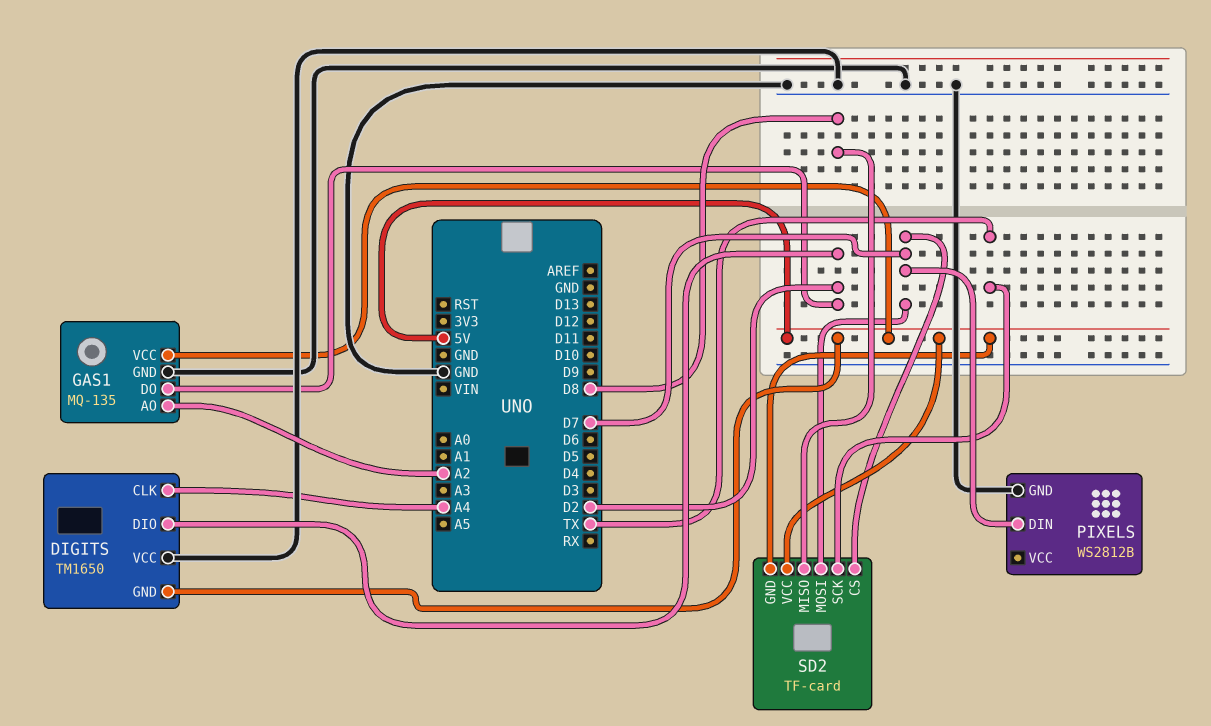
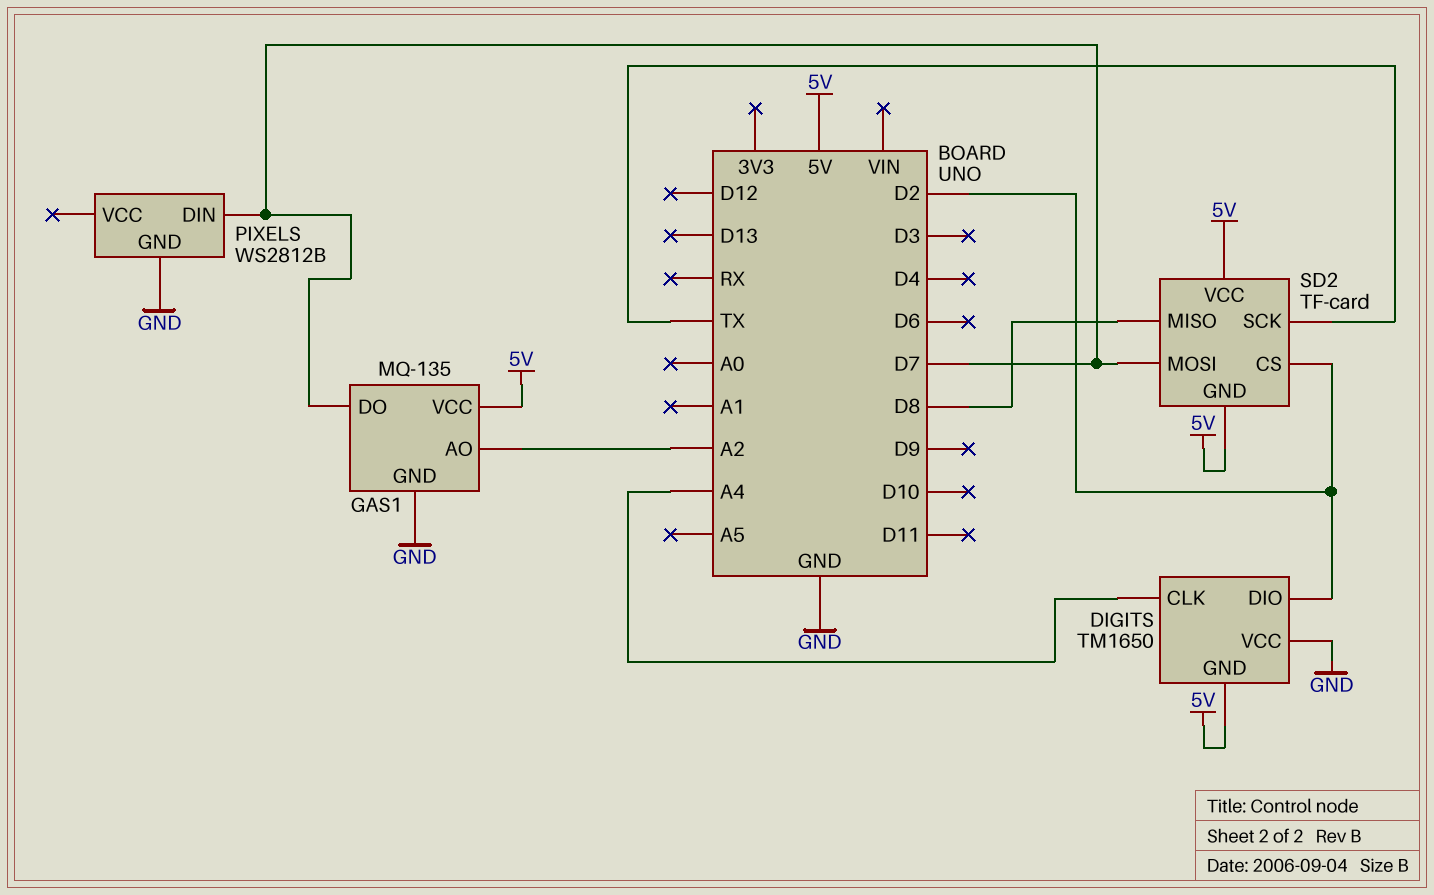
GAS1 pin DO: D2 -> D7
SD2 pin CS: D7 -> D2

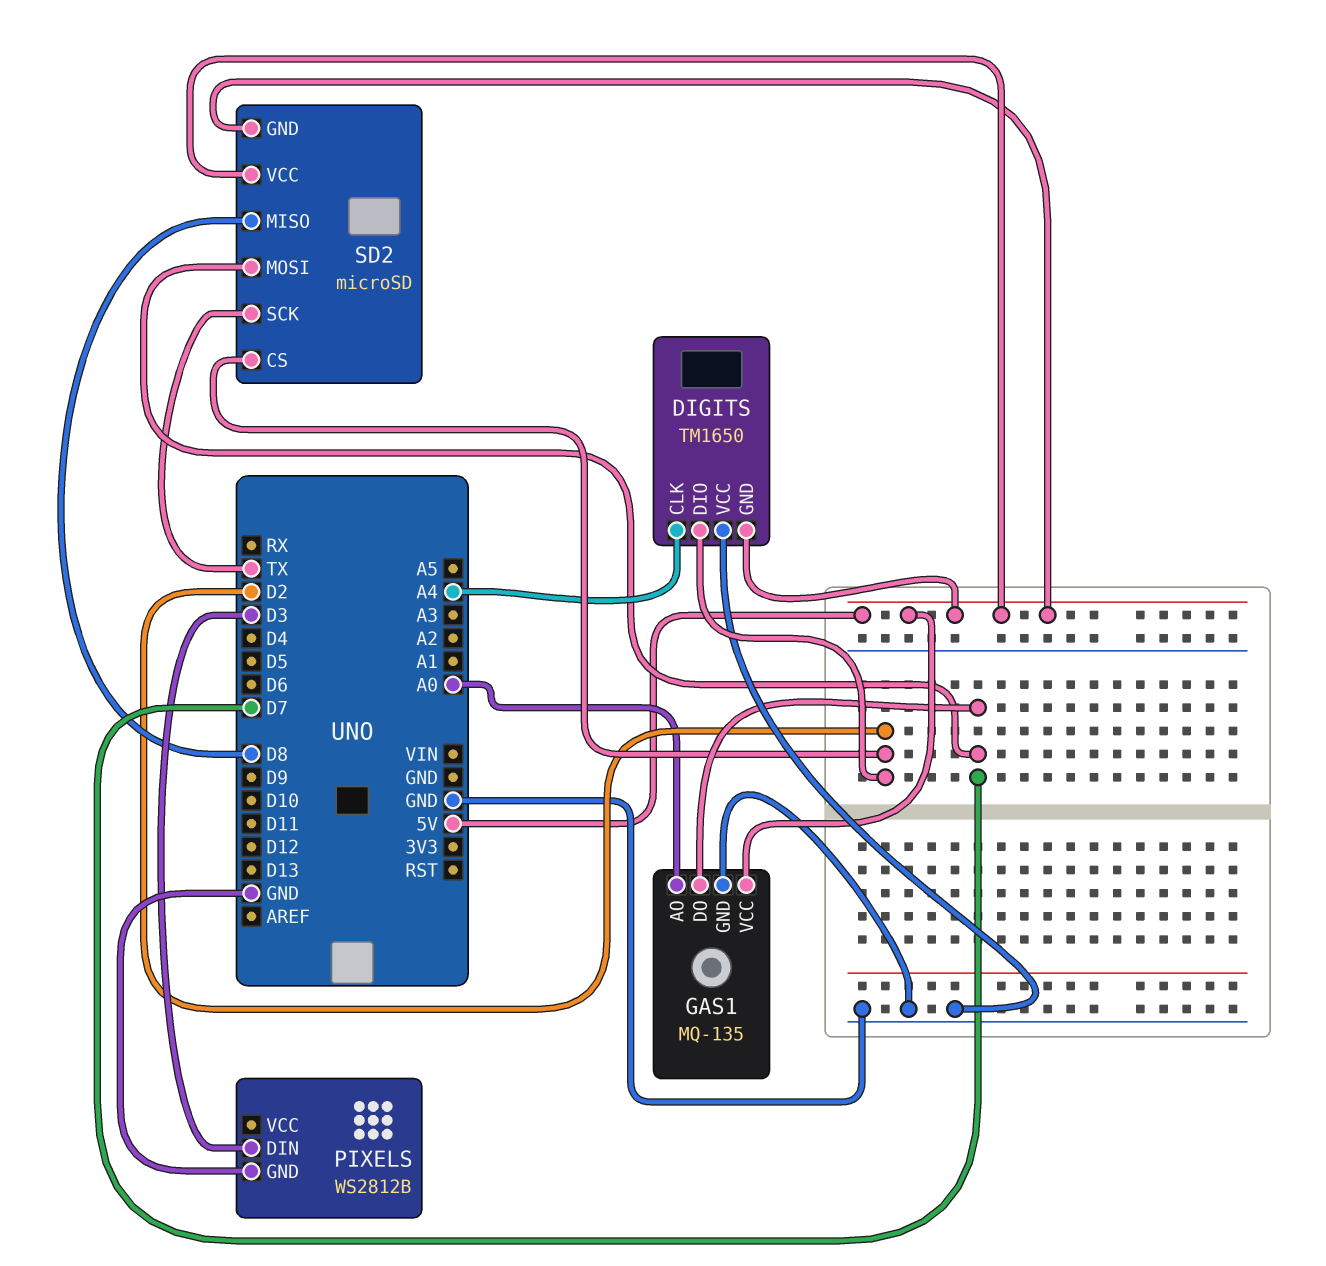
GAS1 pin AO: A2 -> A0
PIXELS pin DIN: D7 -> D3
SD2: TF-card -> microSD

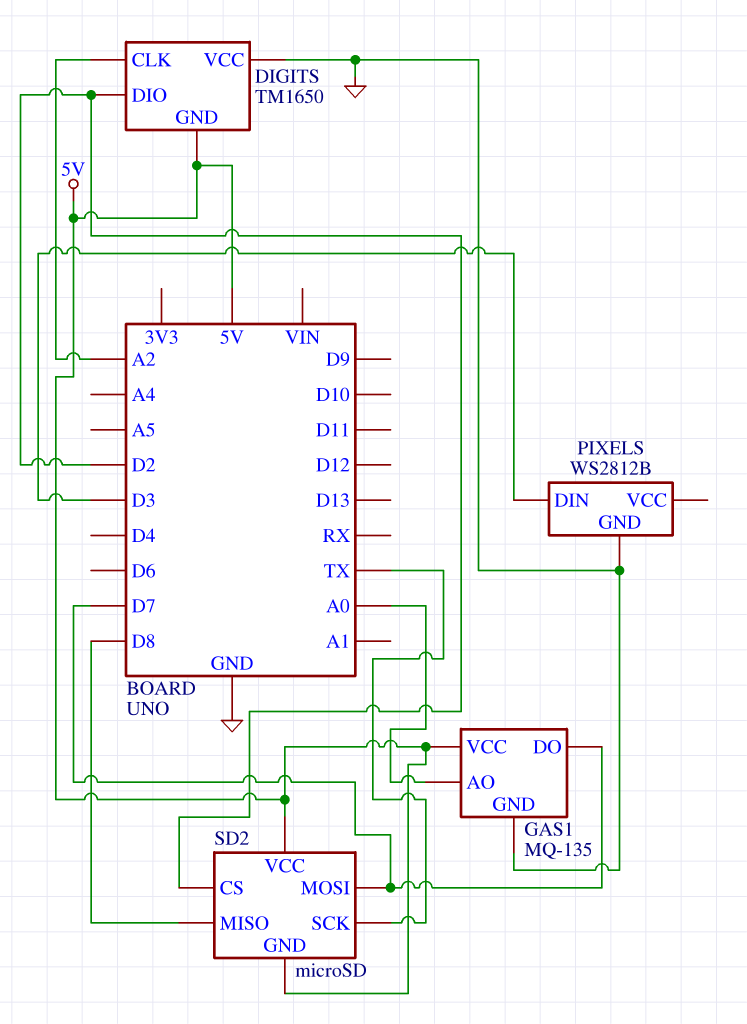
DIGITS pin CLK: A4 -> A2

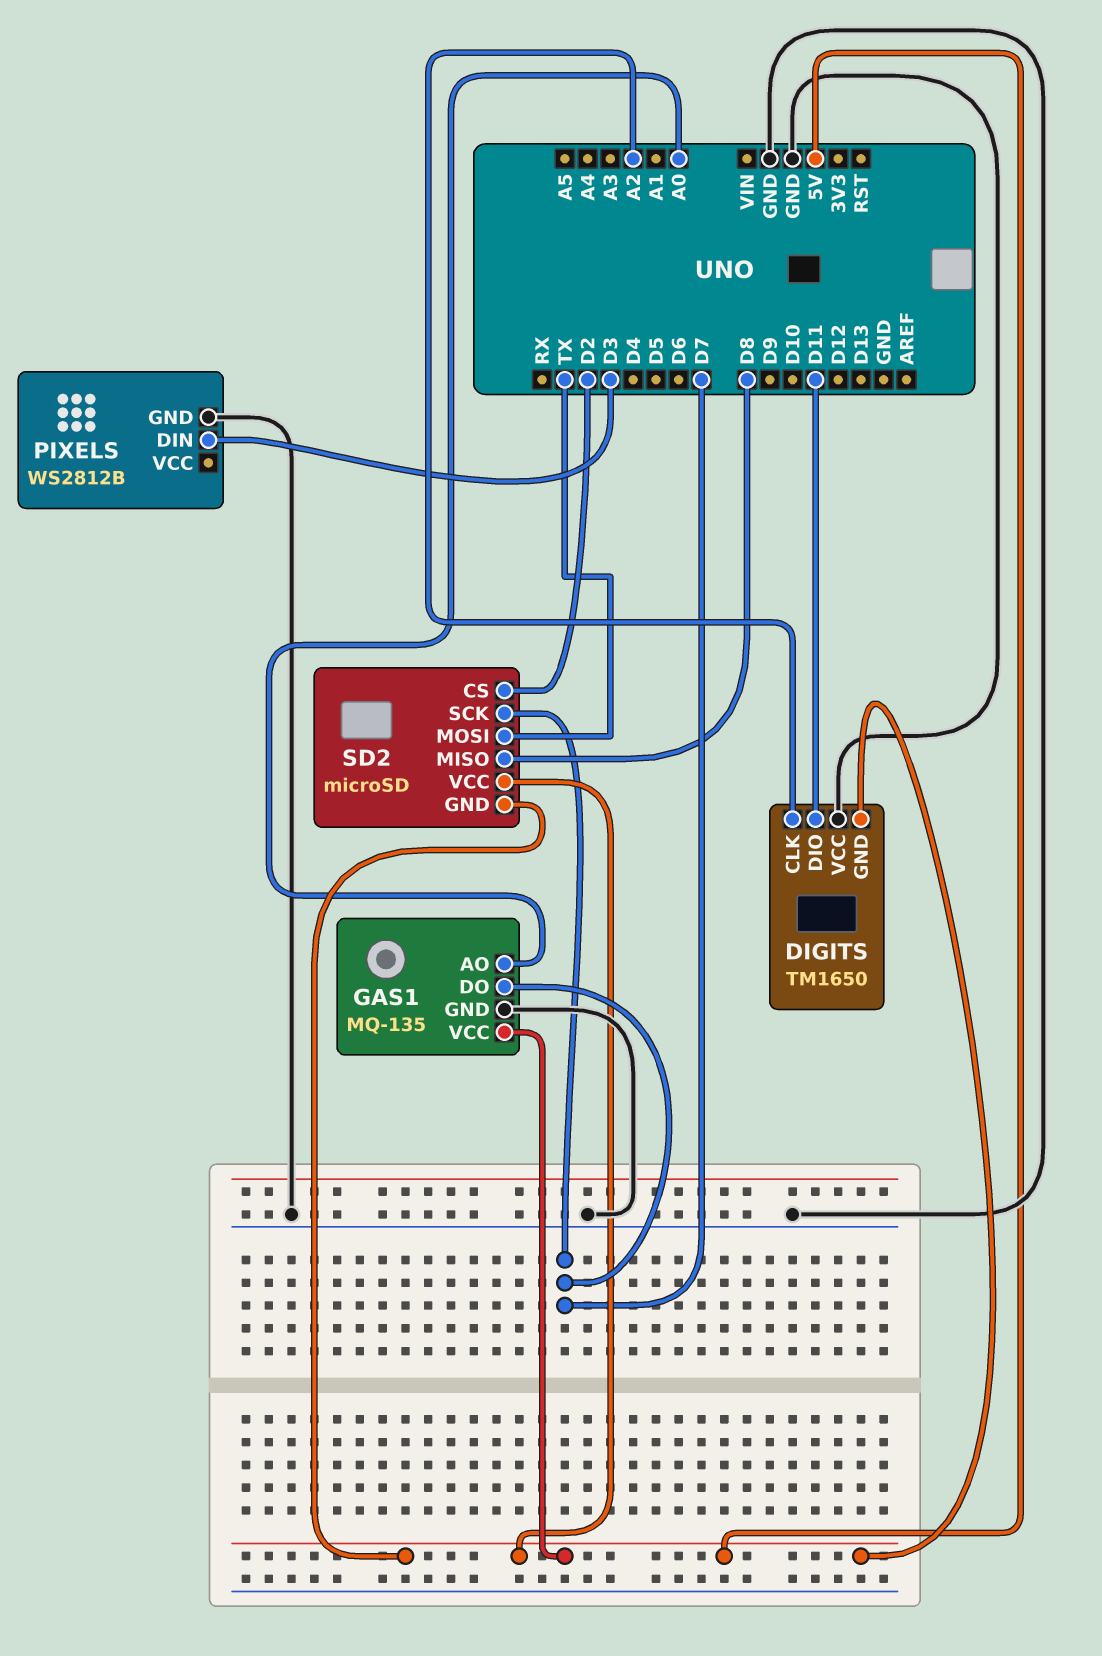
DIGITS pin DIO: D2 -> D11
SD2 pin MOSI: D7 -> TX
SD2 pin SCK: TX -> D7

